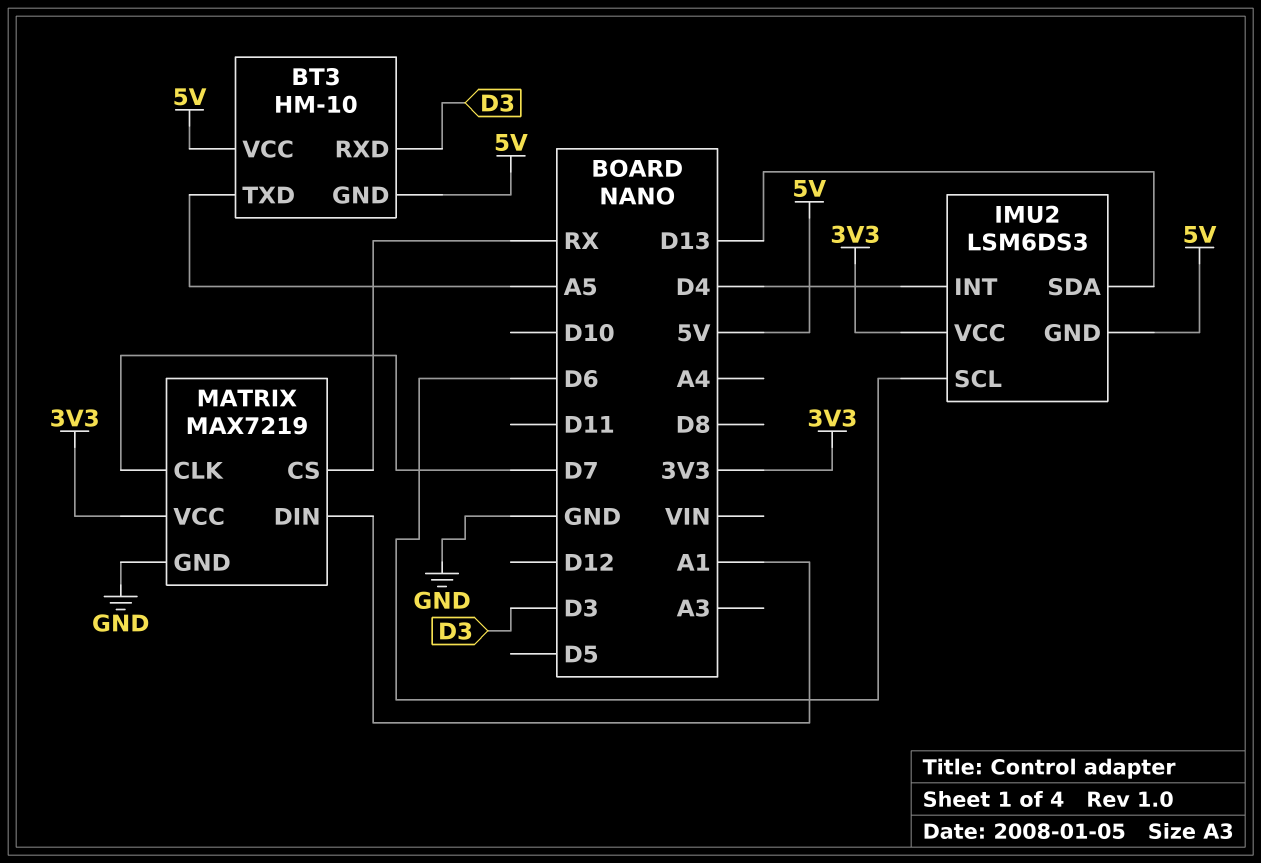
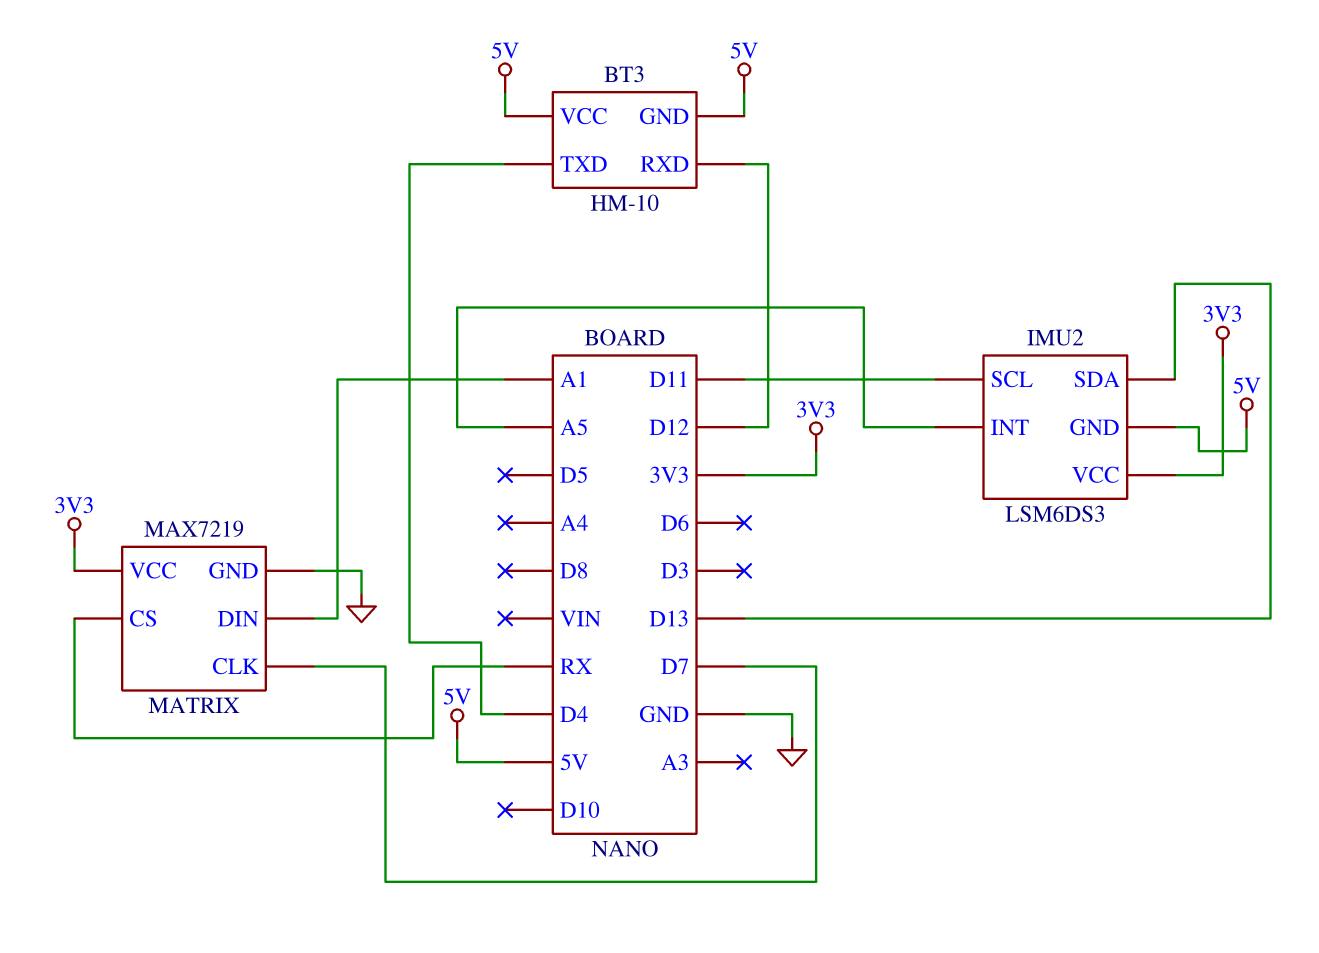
BT3 pin RXD: D3 -> D12
BT3 pin TXD: A5 -> D4
IMU2 pin INT: D4 -> A5
IMU2 pin SCL: D6 -> D11

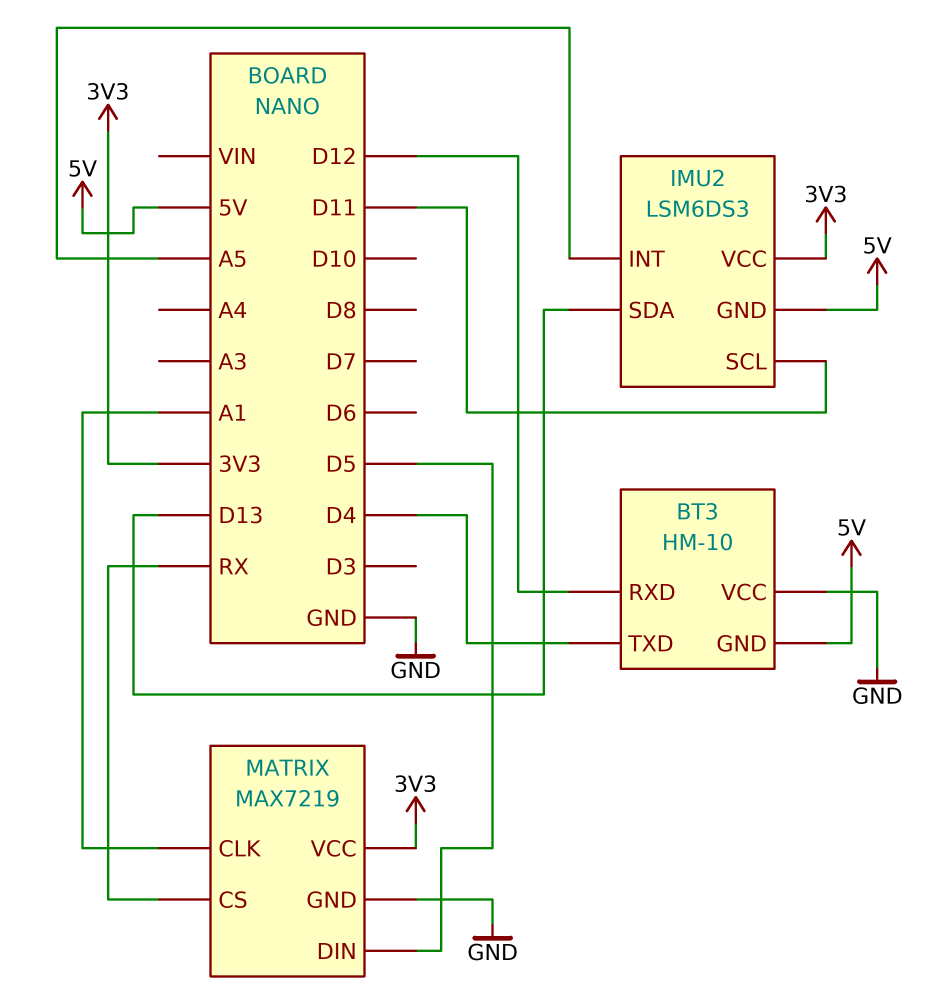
BT3 pin VCC: 5V -> GND
MATRIX pin CLK: D7 -> A1
MATRIX pin DIN: A1 -> D5

